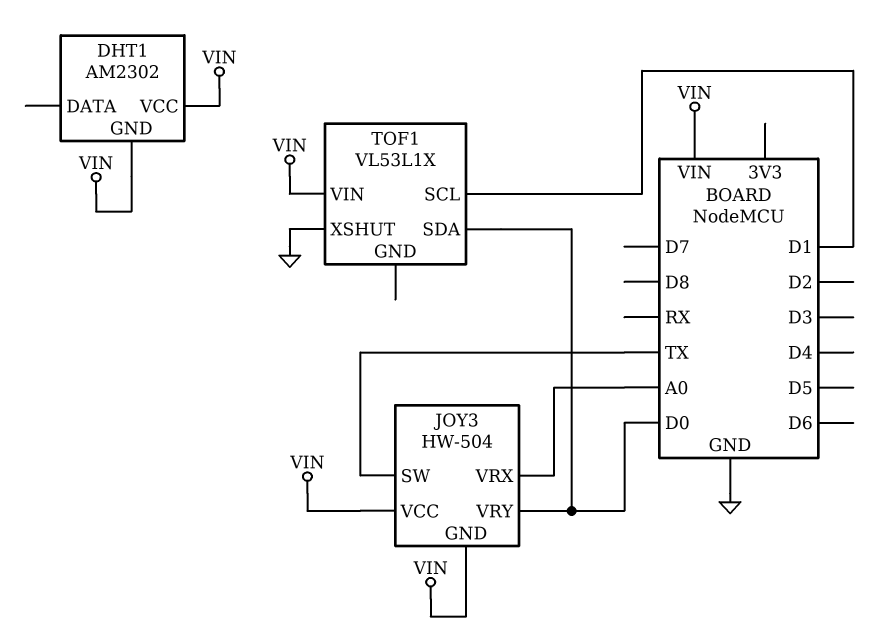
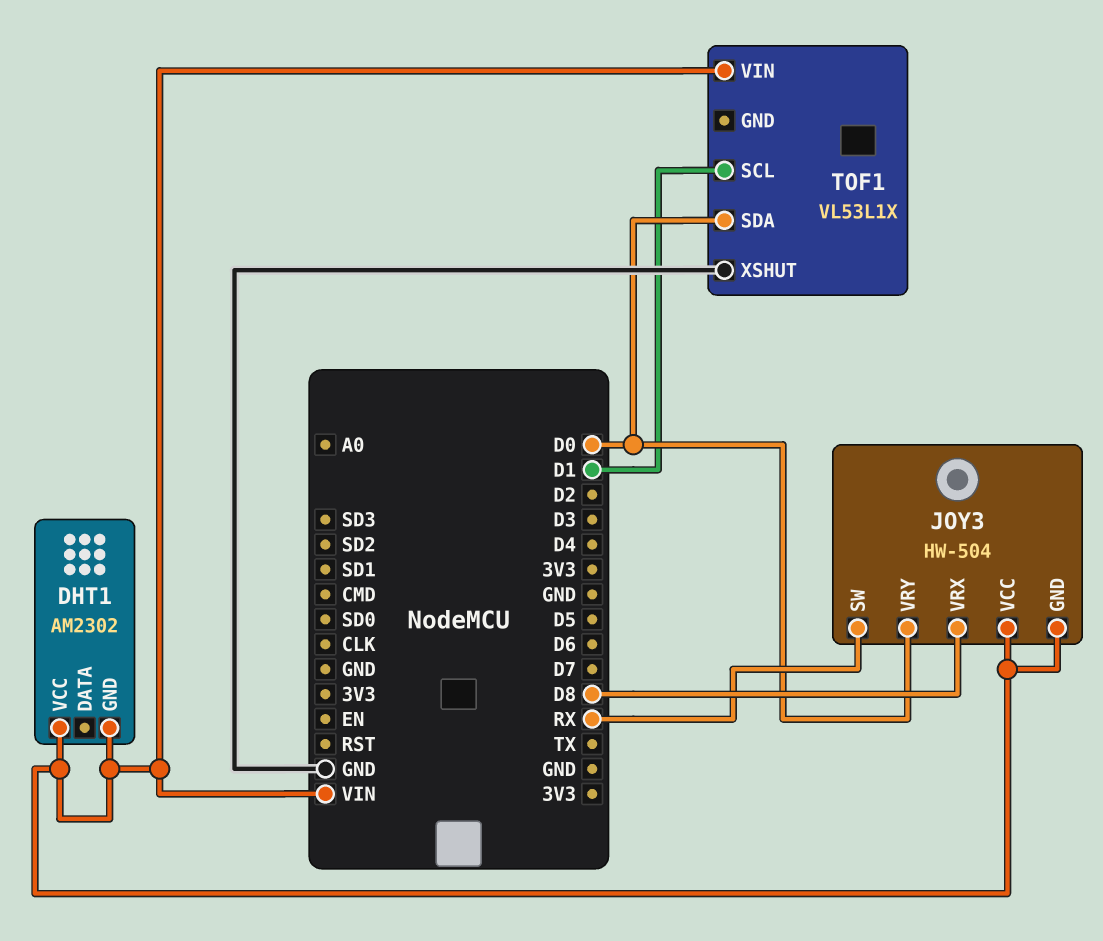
JOY3 pin SW: TX -> RX
JOY3 pin VRX: A0 -> D8

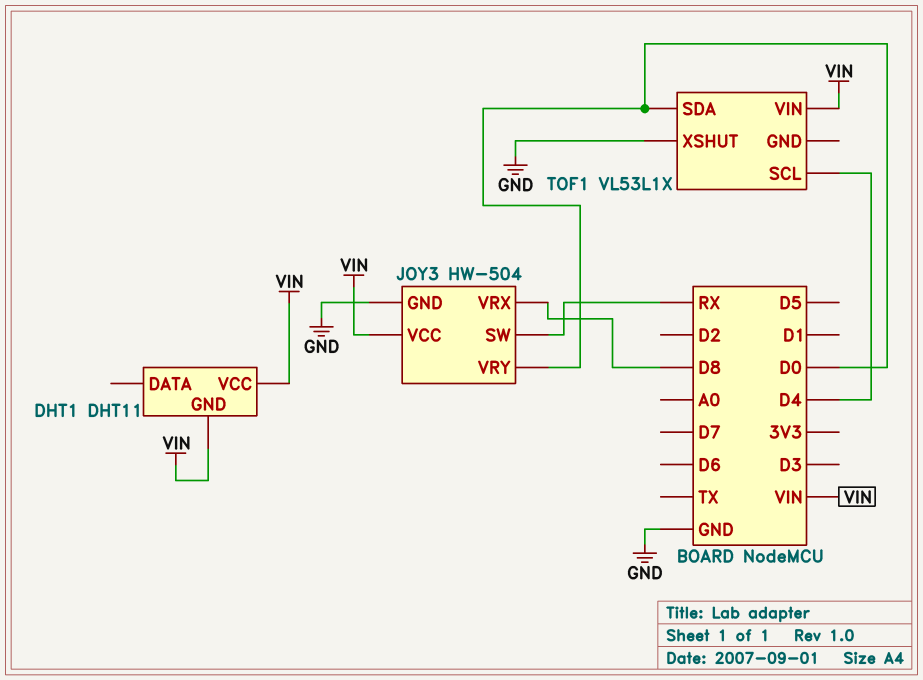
DHT1: AM2302 -> DHT11
JOY3 pin GND: VIN -> GND
TOF1 pin SCL: D1 -> D4

